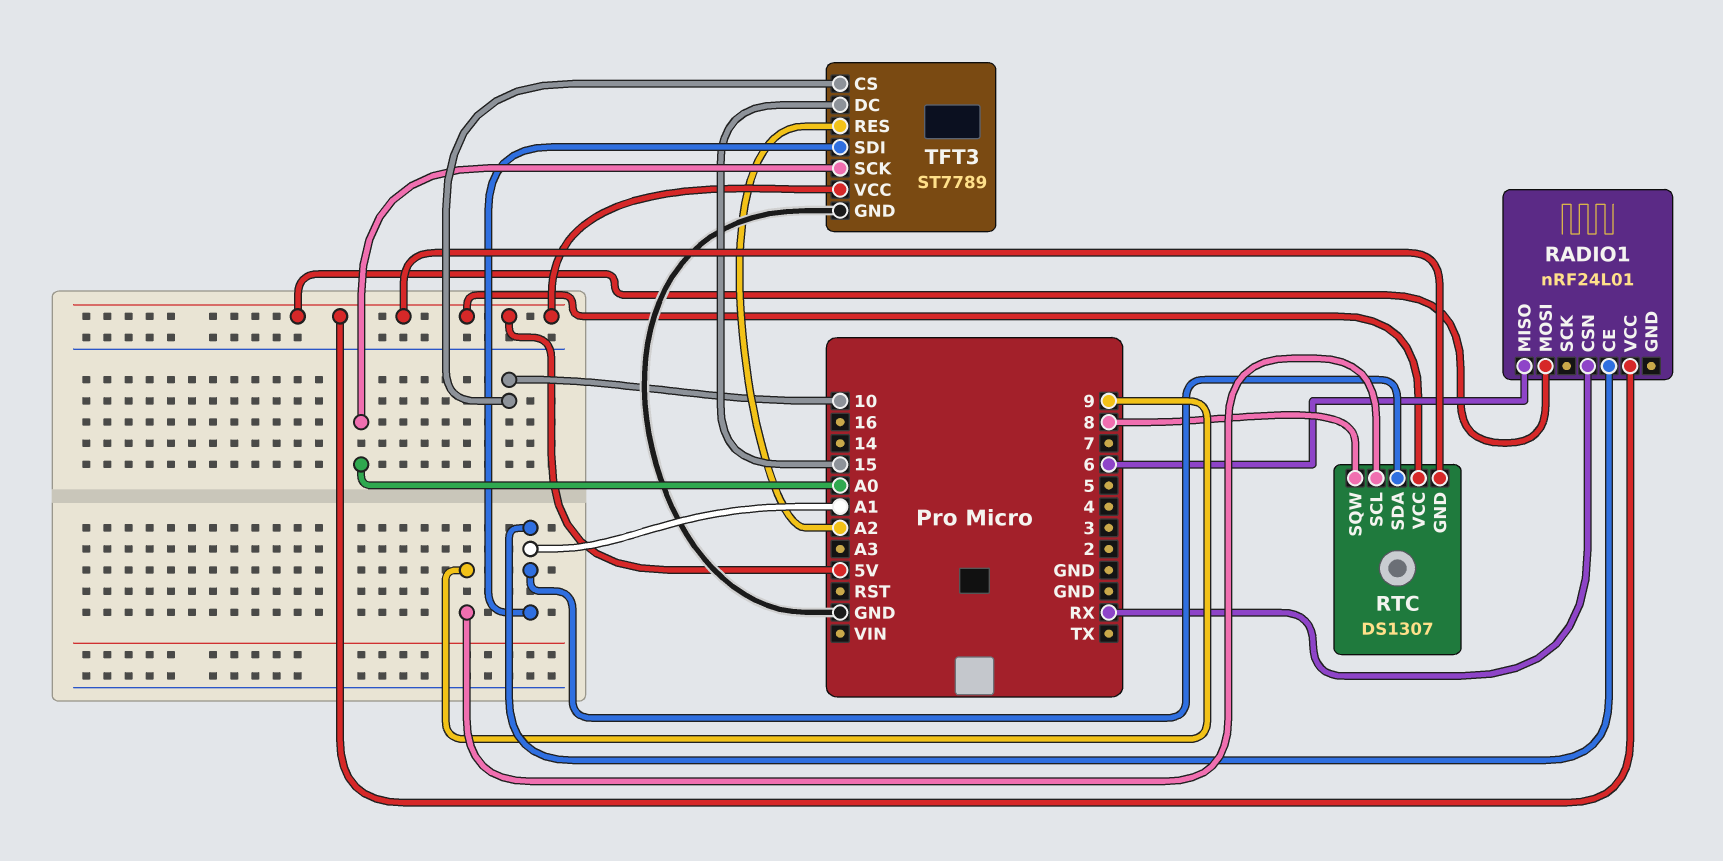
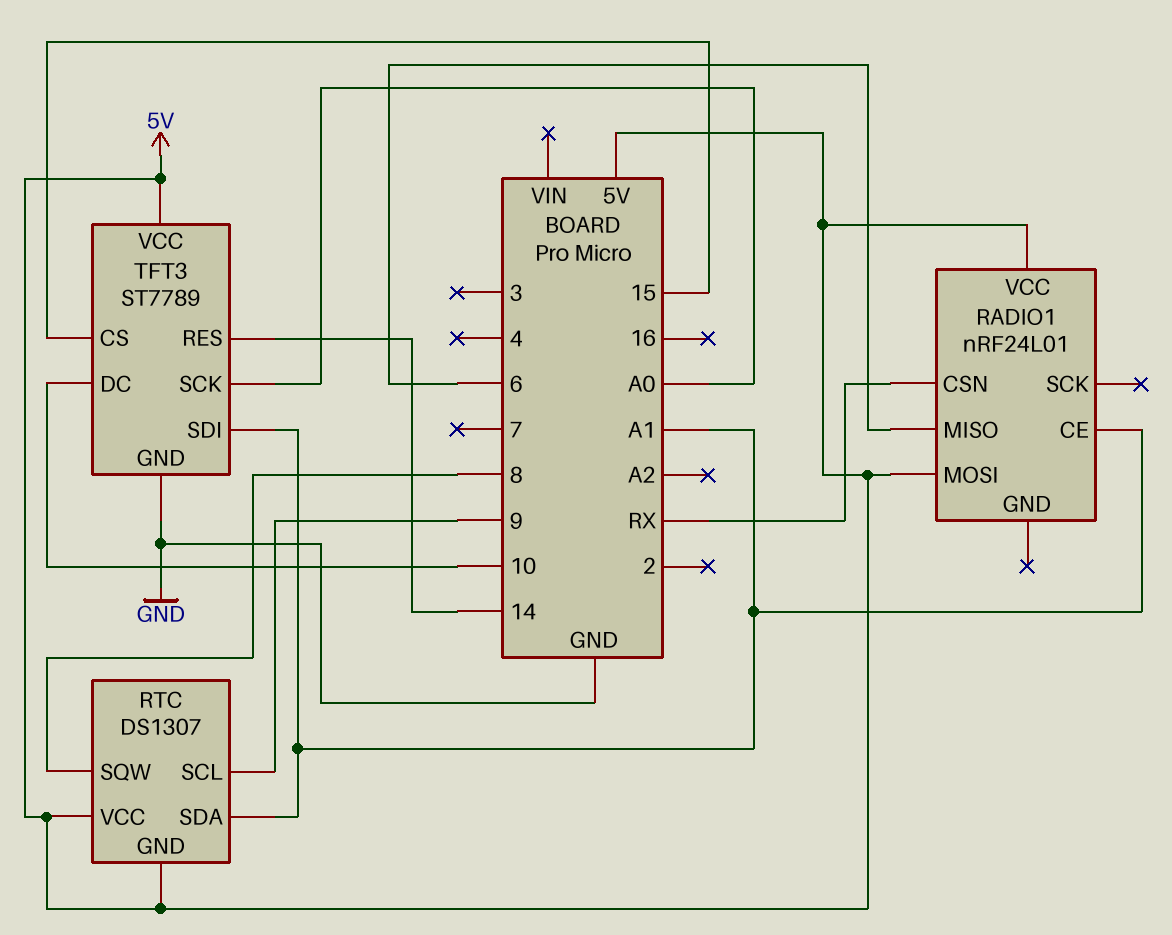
TFT3 pin CS: 10 -> 15
TFT3 pin DC: 15 -> 10
TFT3 pin RES: A2 -> 14

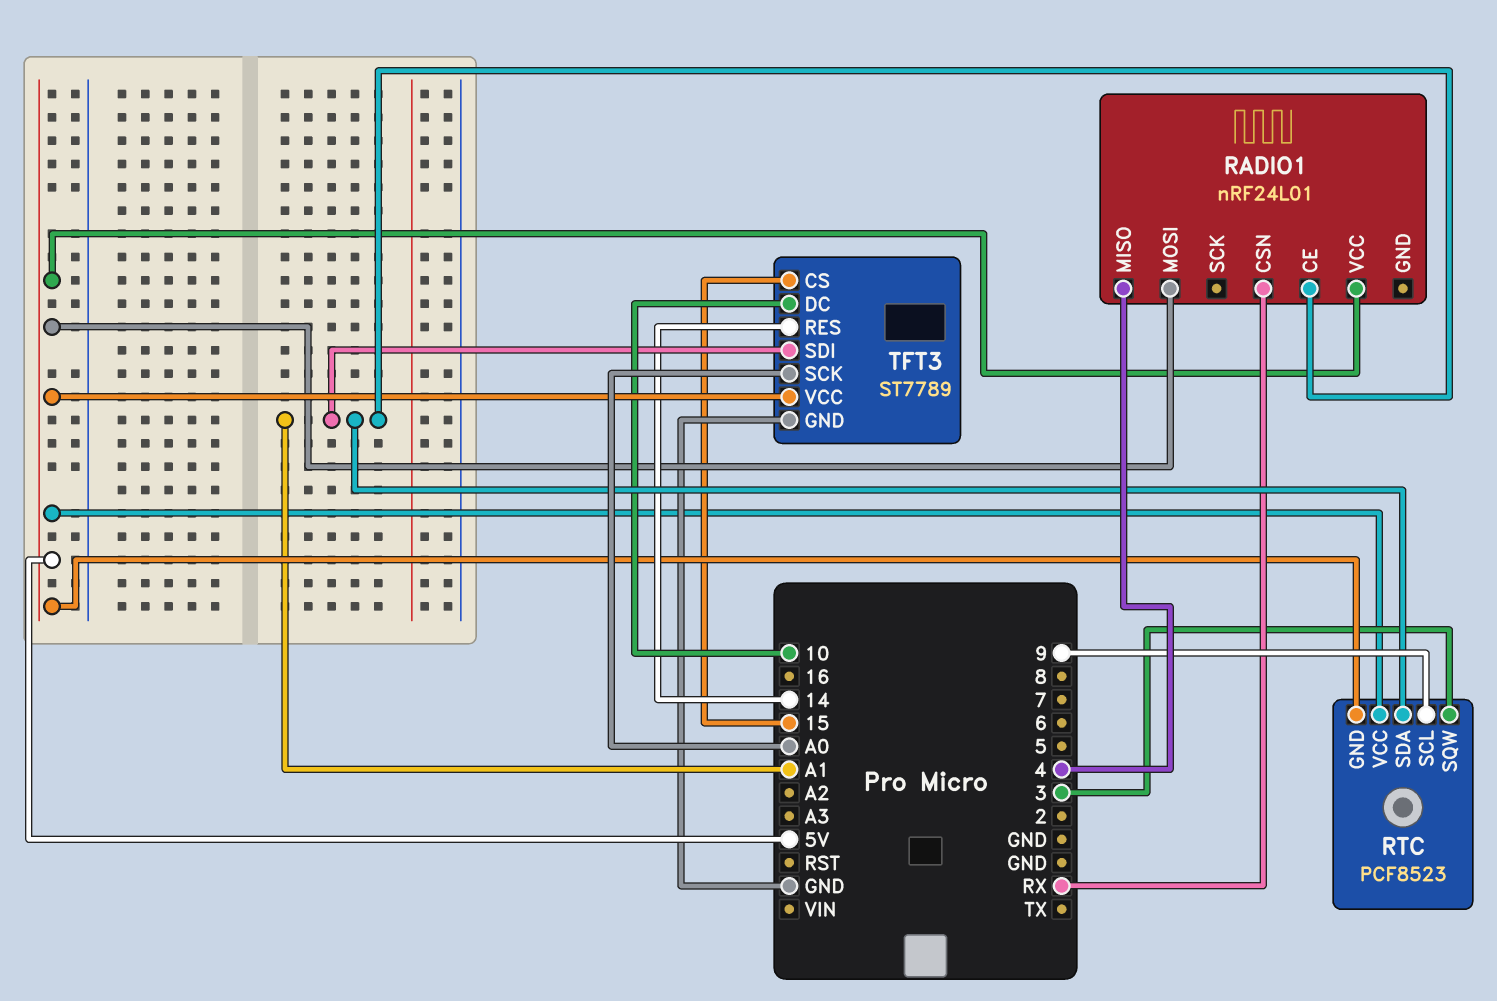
RADIO1 pin MISO: 6 -> 4
RTC: DS1307 -> PCF8523
RTC pin SQW: 8 -> 3

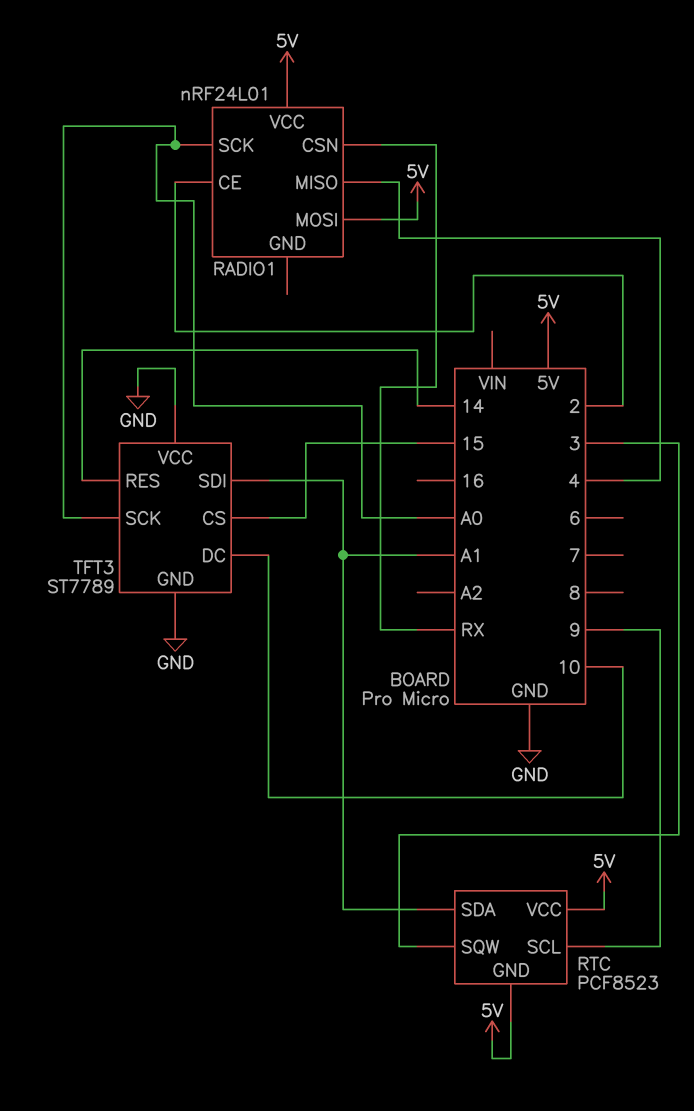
RADIO1 pin CE: A1 -> 2
RADIO1 pin SCK: none -> A0
TFT3 pin VCC: 5V -> GND

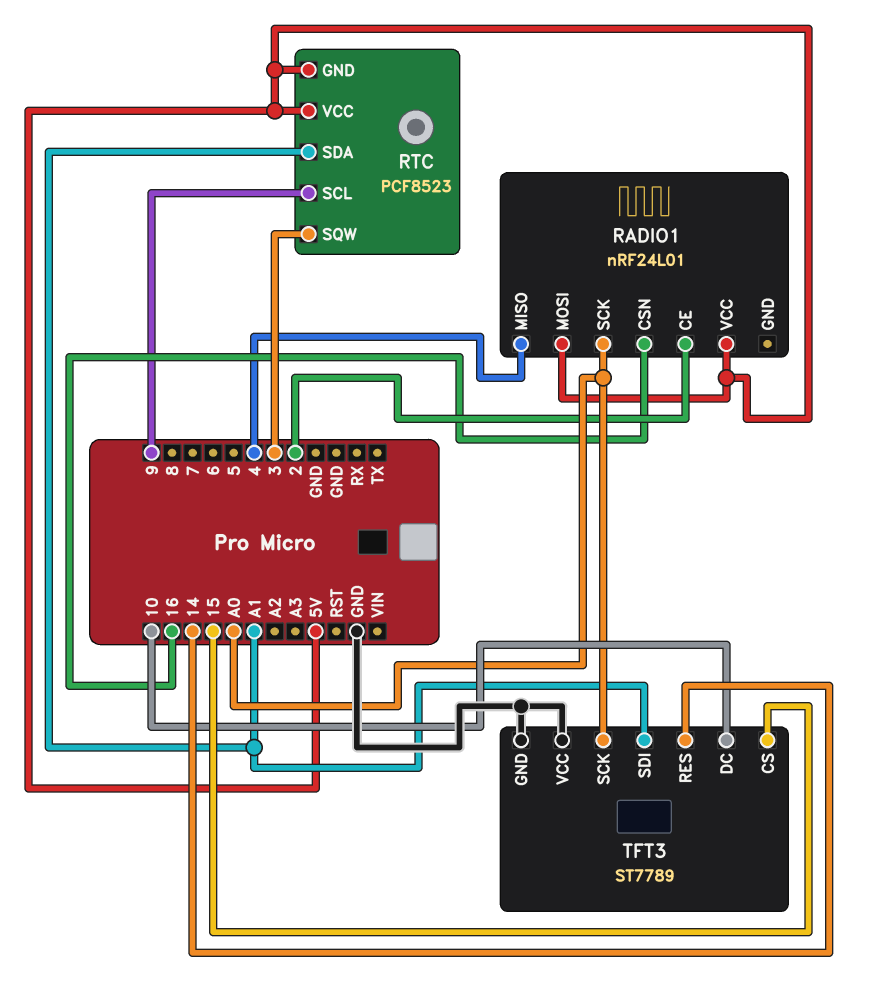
RADIO1 pin CSN: RX -> 16

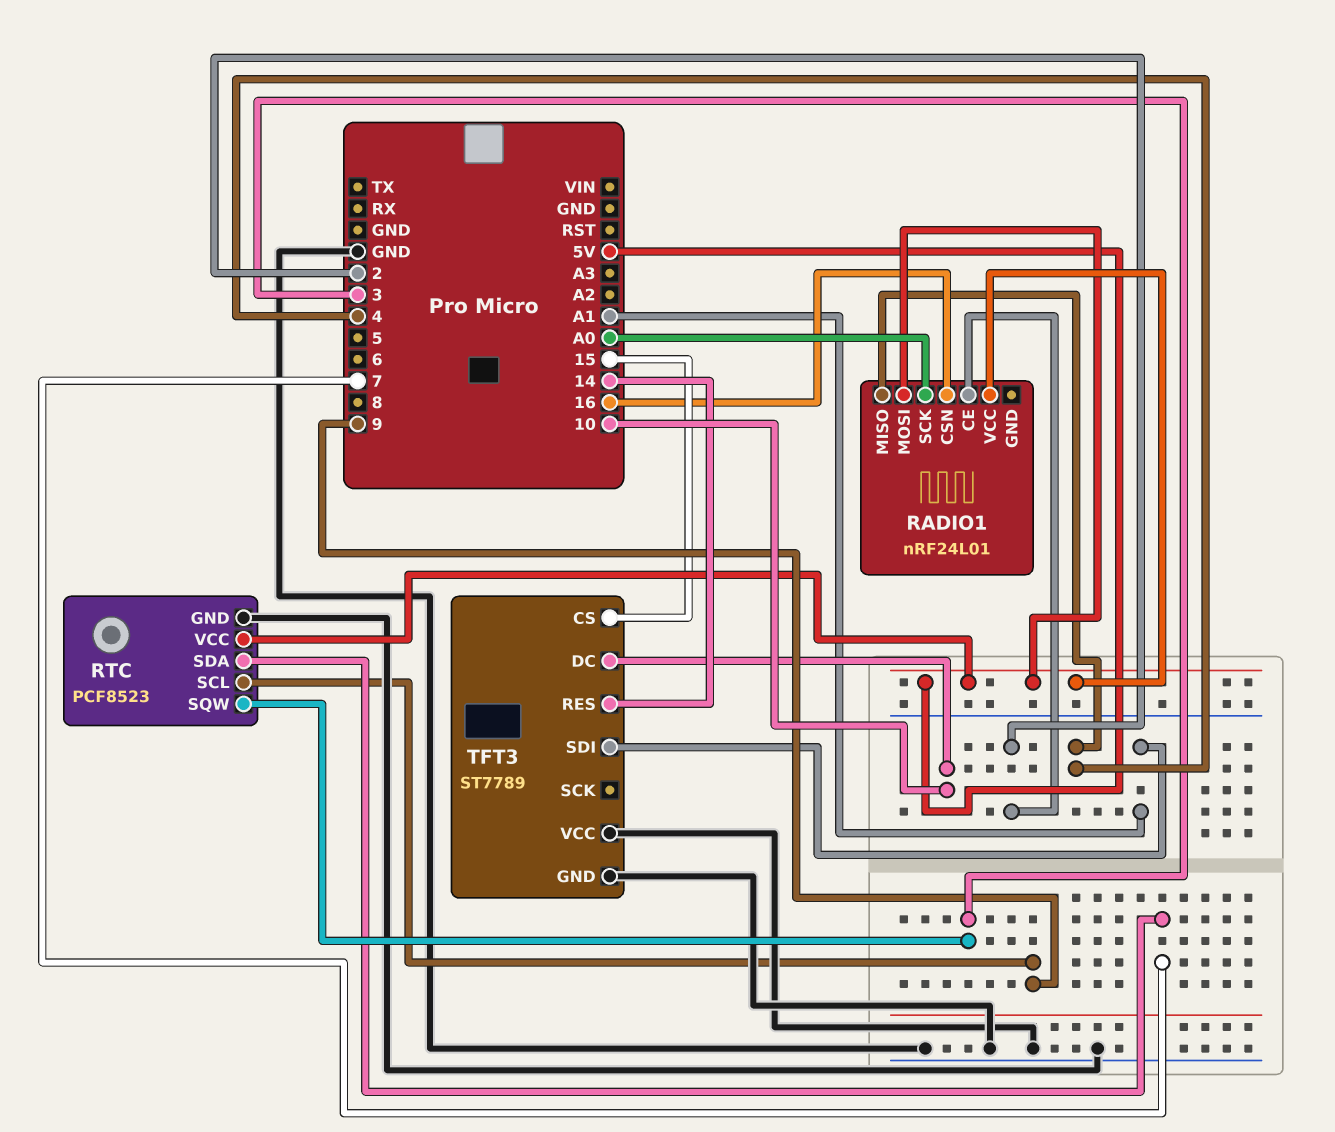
RTC pin GND: 5V -> GND
RTC pin SDA: A1 -> 7
TFT3 pin SCK: A0 -> none

